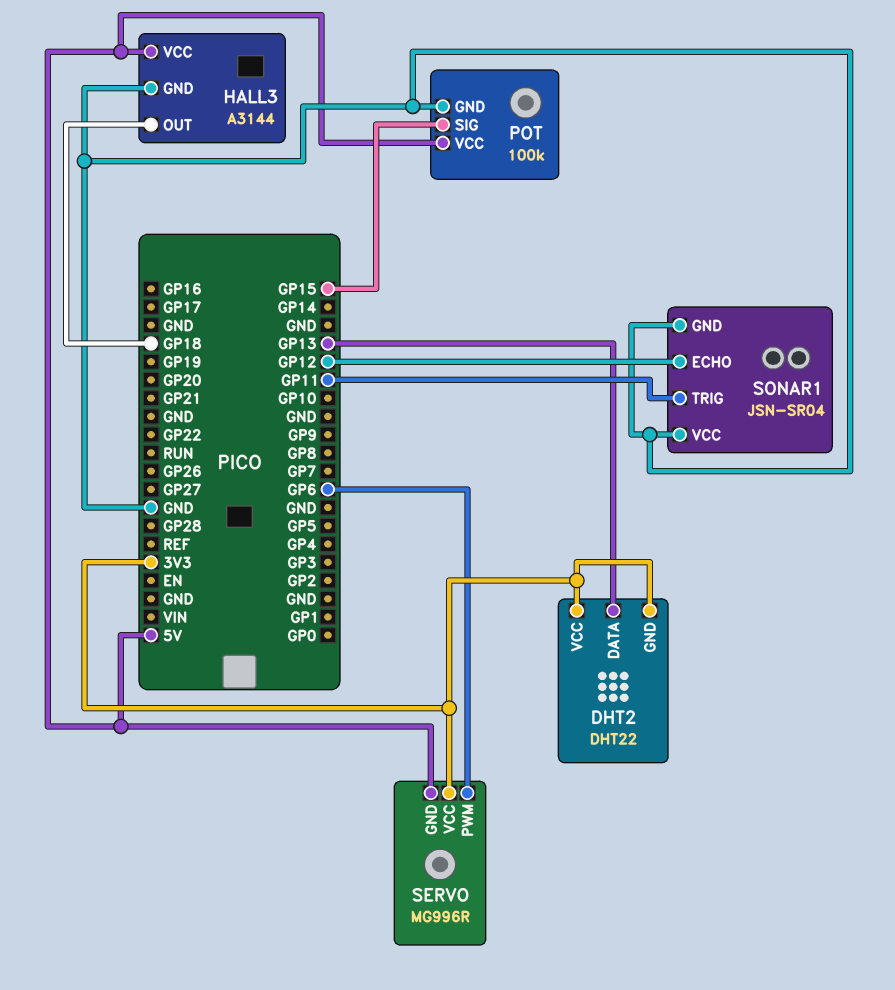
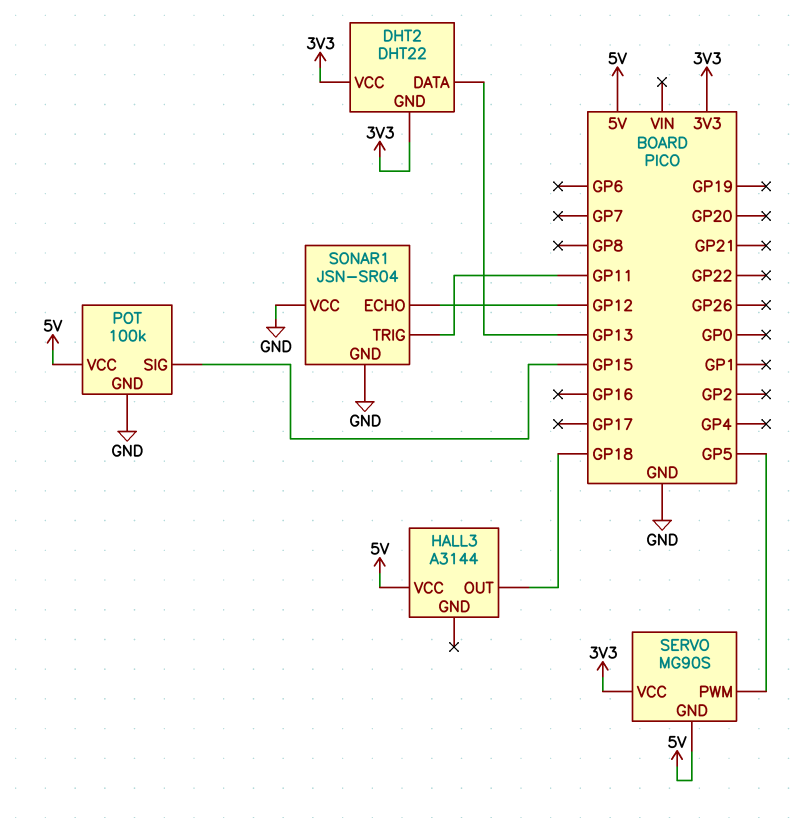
HALL3 pin GND: GND -> none
SERVO: MG996R -> MG90S
SERVO pin PWM: GP6 -> GP5

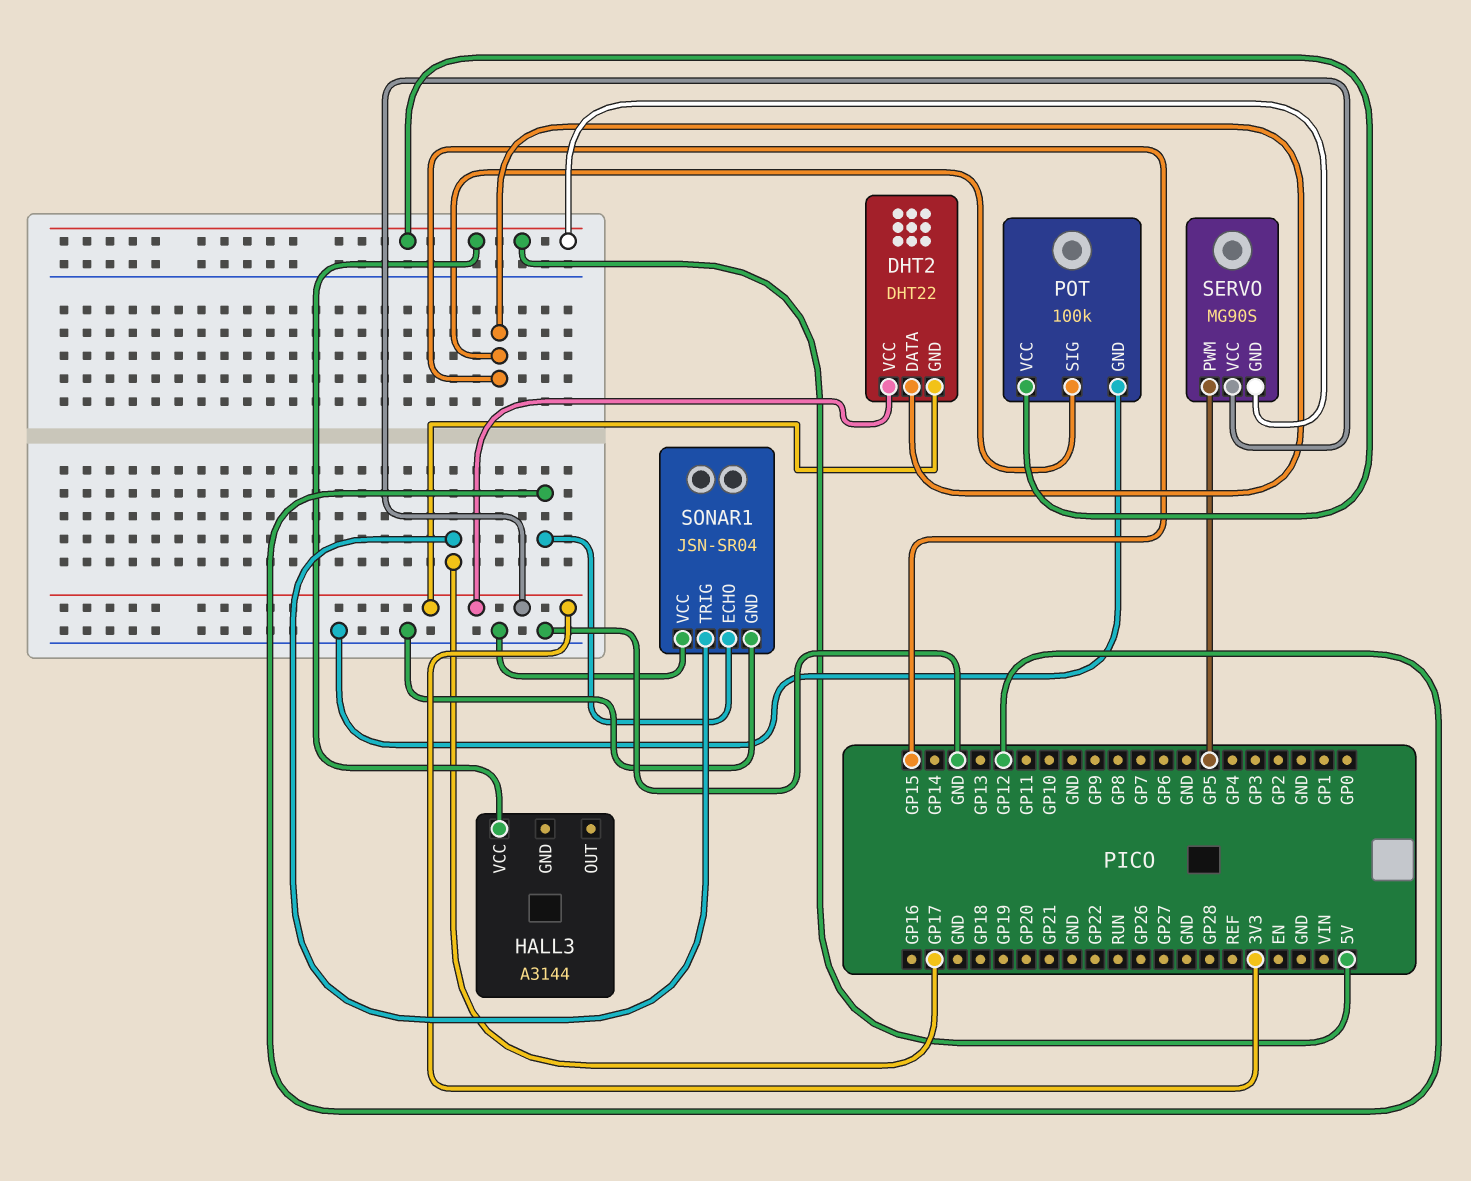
DHT2 pin DATA: GP13 -> GP15
HALL3 pin OUT: GP18 -> none
SONAR1 pin TRIG: GP11 -> GP17

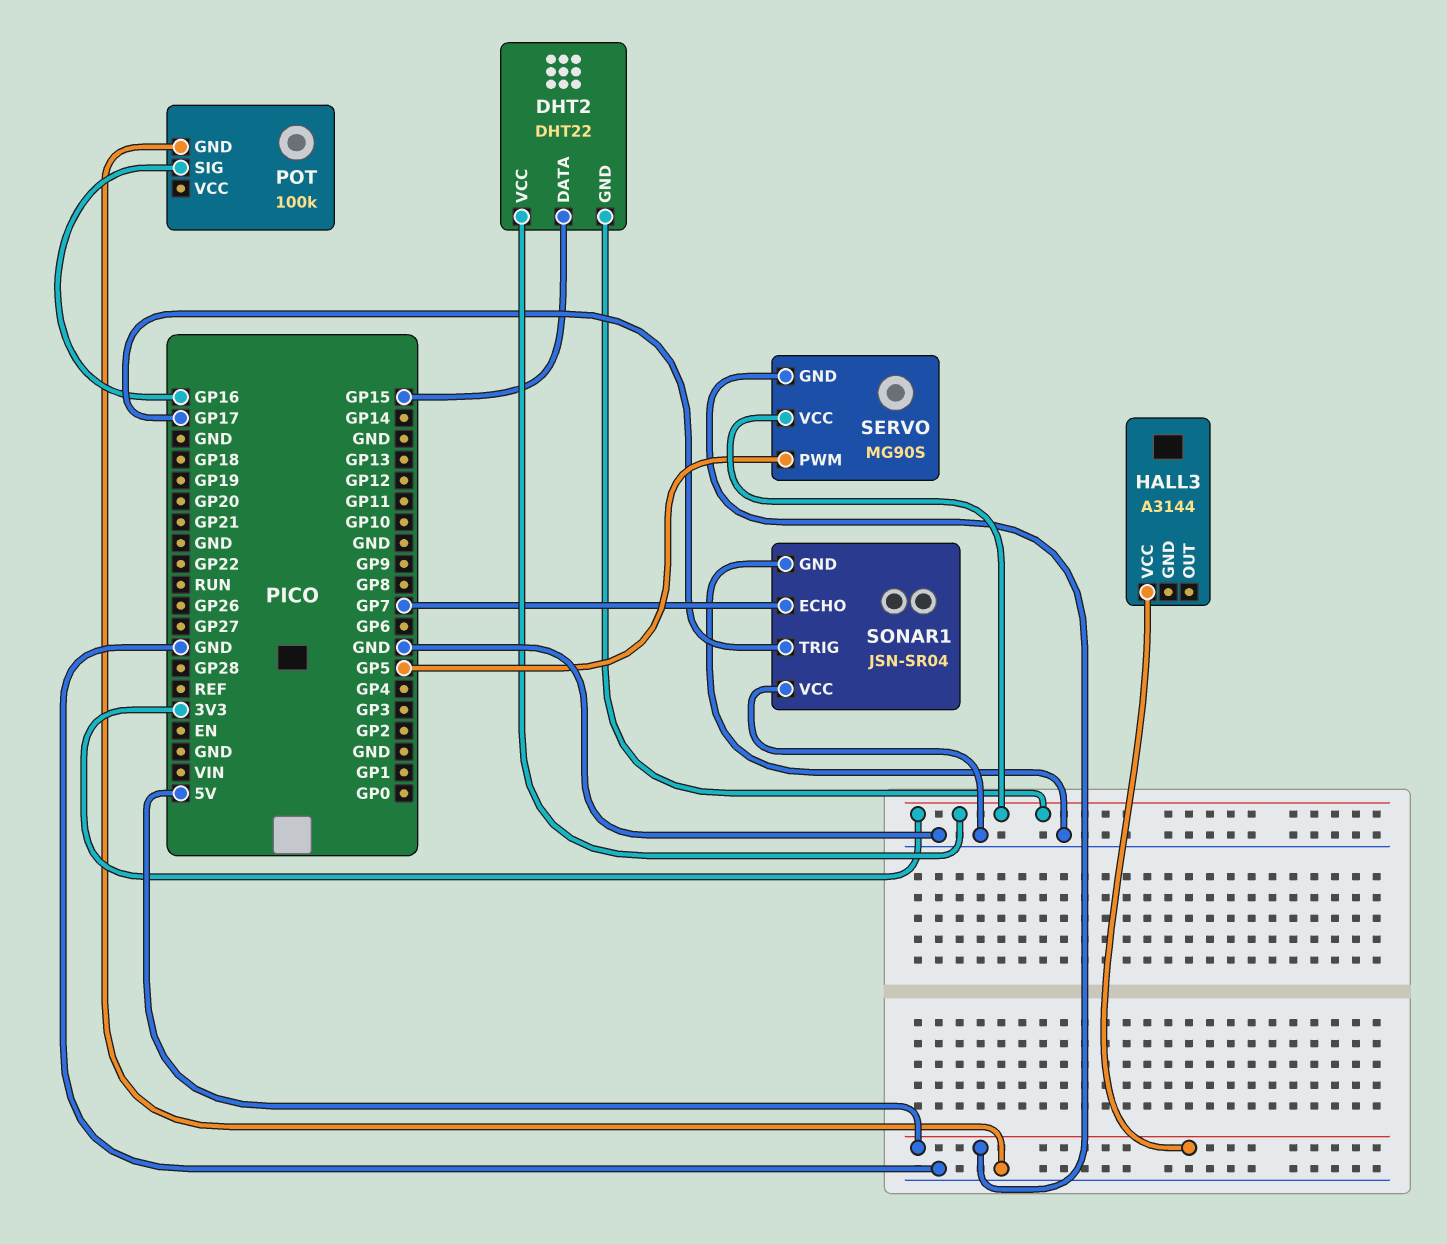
POT pin SIG: GP15 -> GP16
POT pin VCC: 5V -> none
SONAR1 pin ECHO: GP12 -> GP7

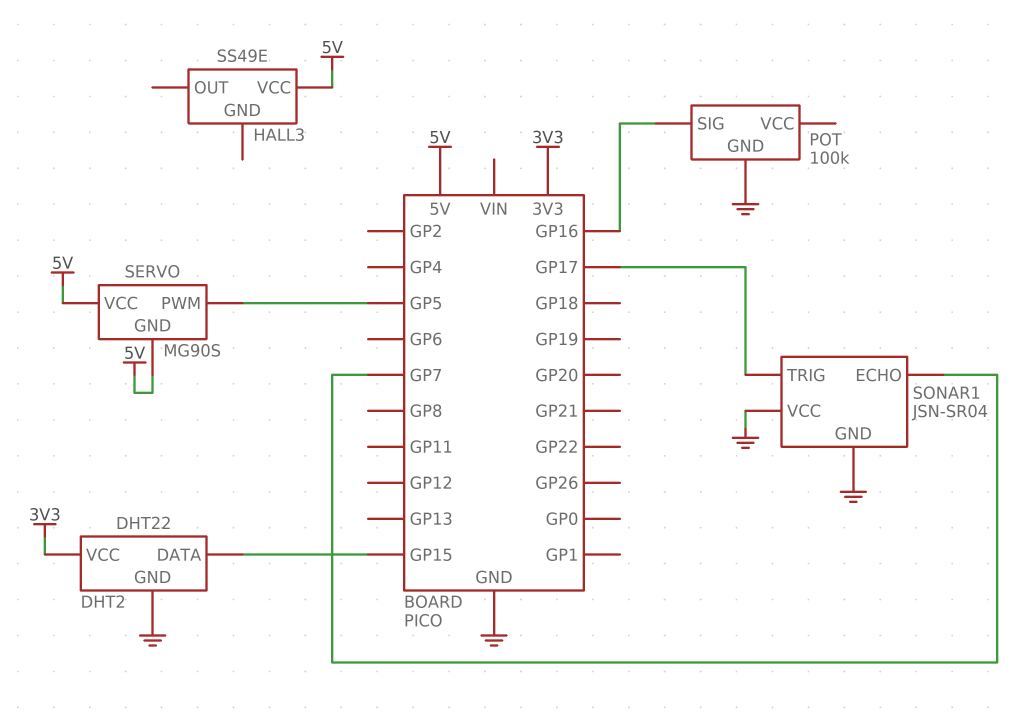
DHT2 pin GND: 3V3 -> GND
HALL3: A3144 -> SS49E
SERVO pin VCC: 3V3 -> 5V

